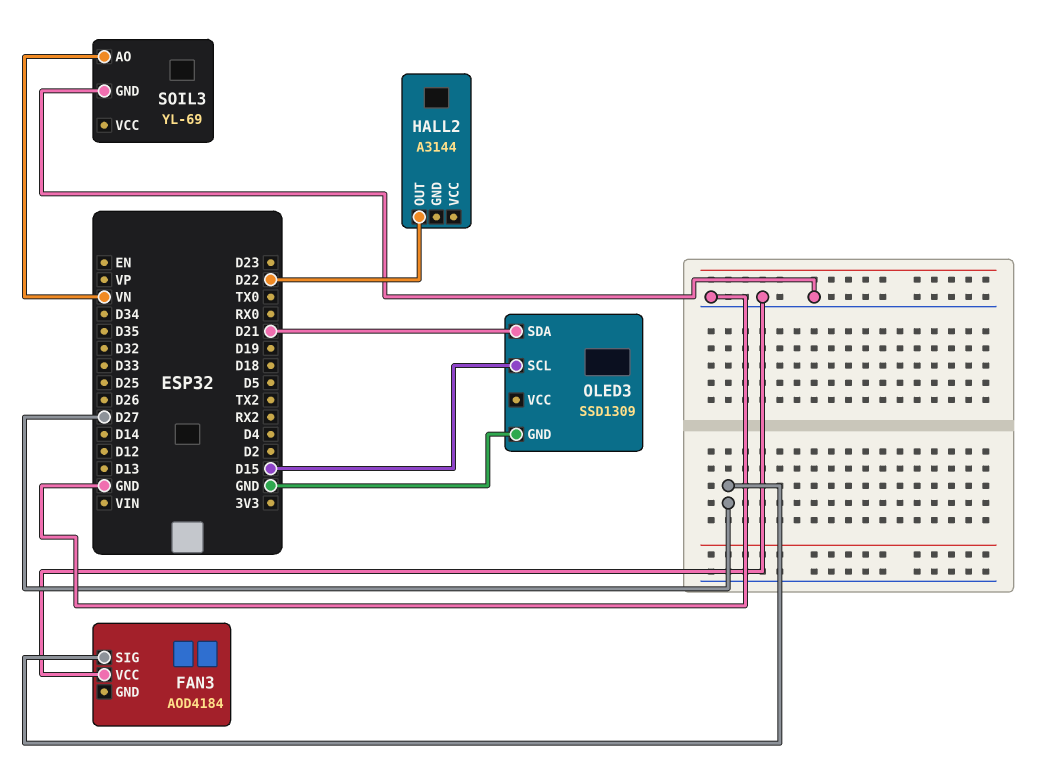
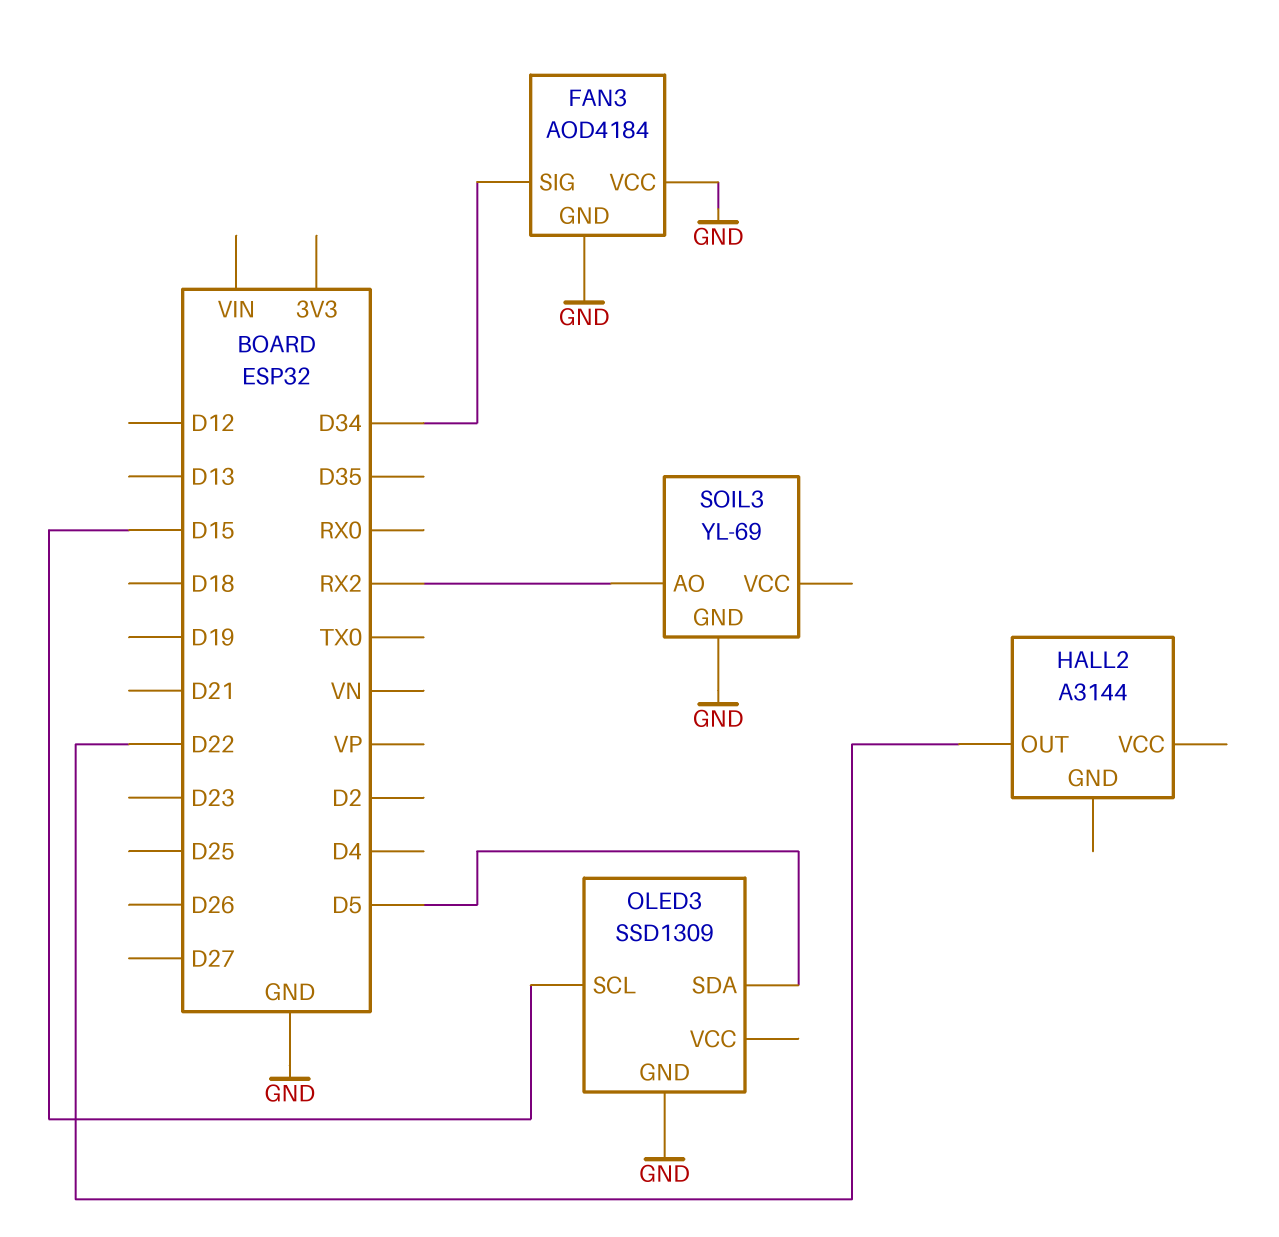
FAN3 pin GND: none -> GND
FAN3 pin SIG: D27 -> D34
OLED3 pin SDA: D21 -> D5
SOIL3 pin AO: VN -> RX2

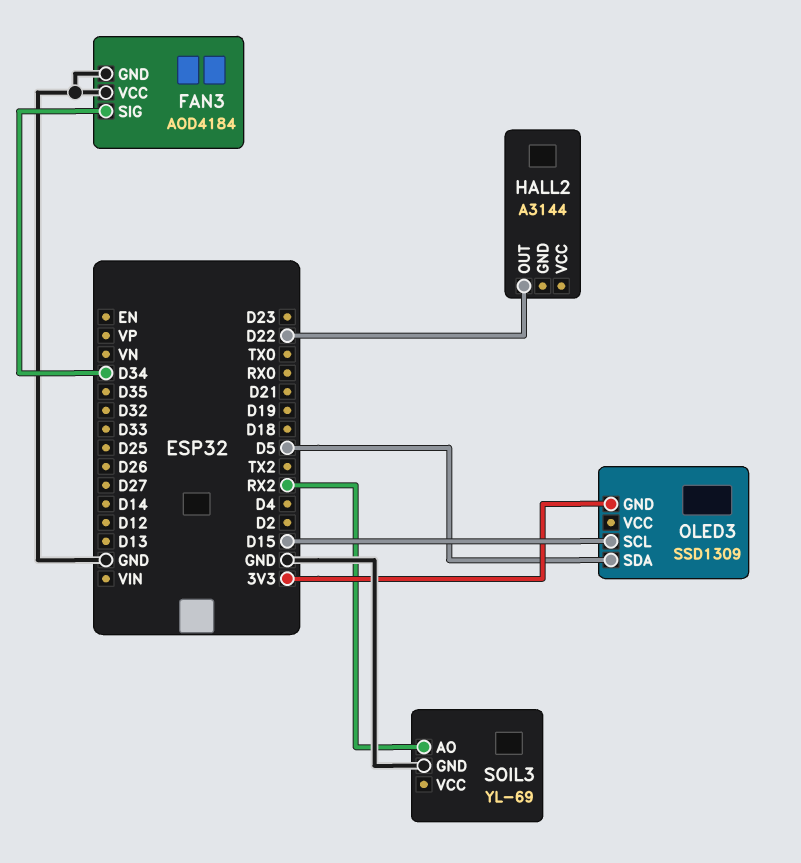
OLED3 pin GND: GND -> 3V3

